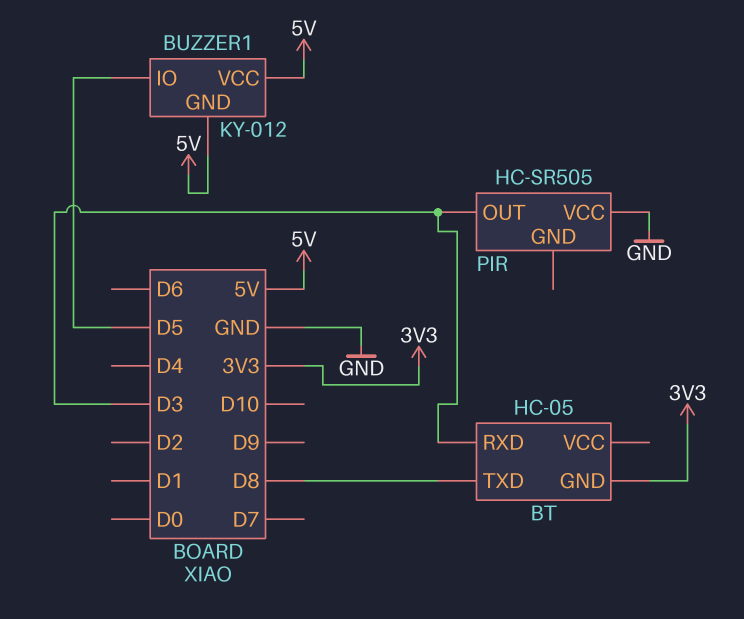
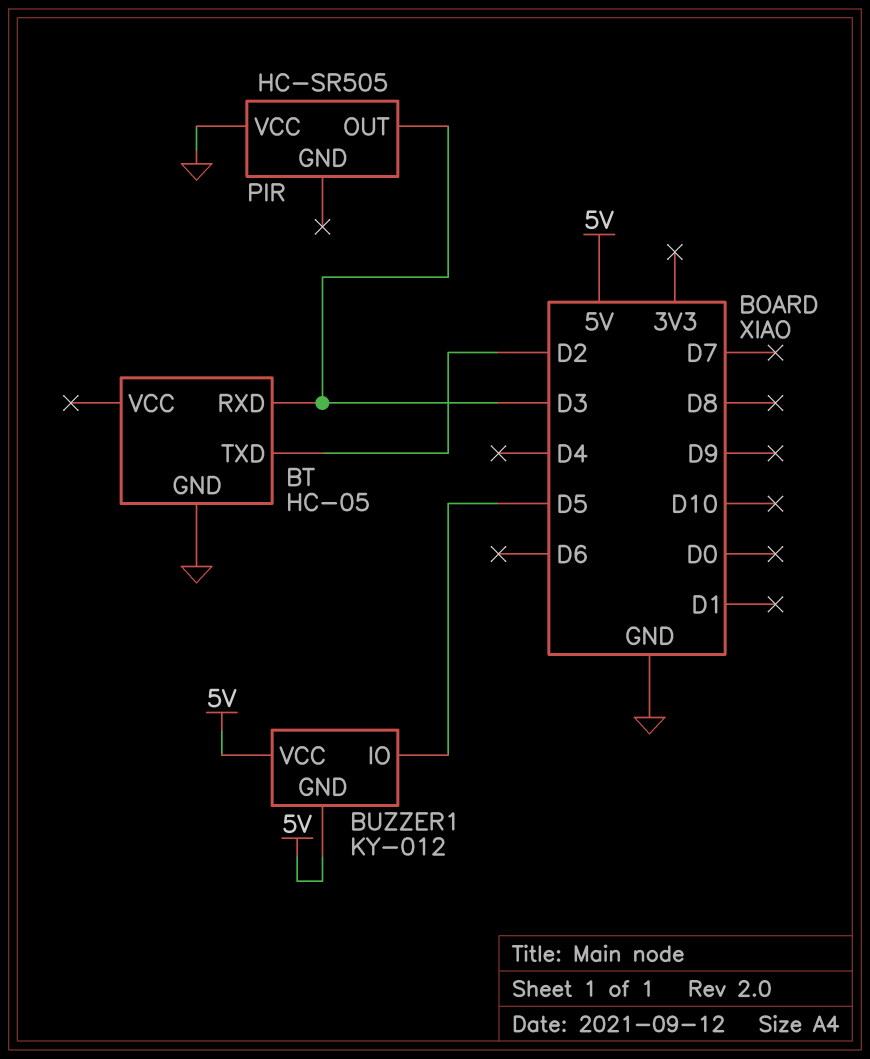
BT pin GND: 3V3 -> GND
BT pin TXD: D8 -> D2

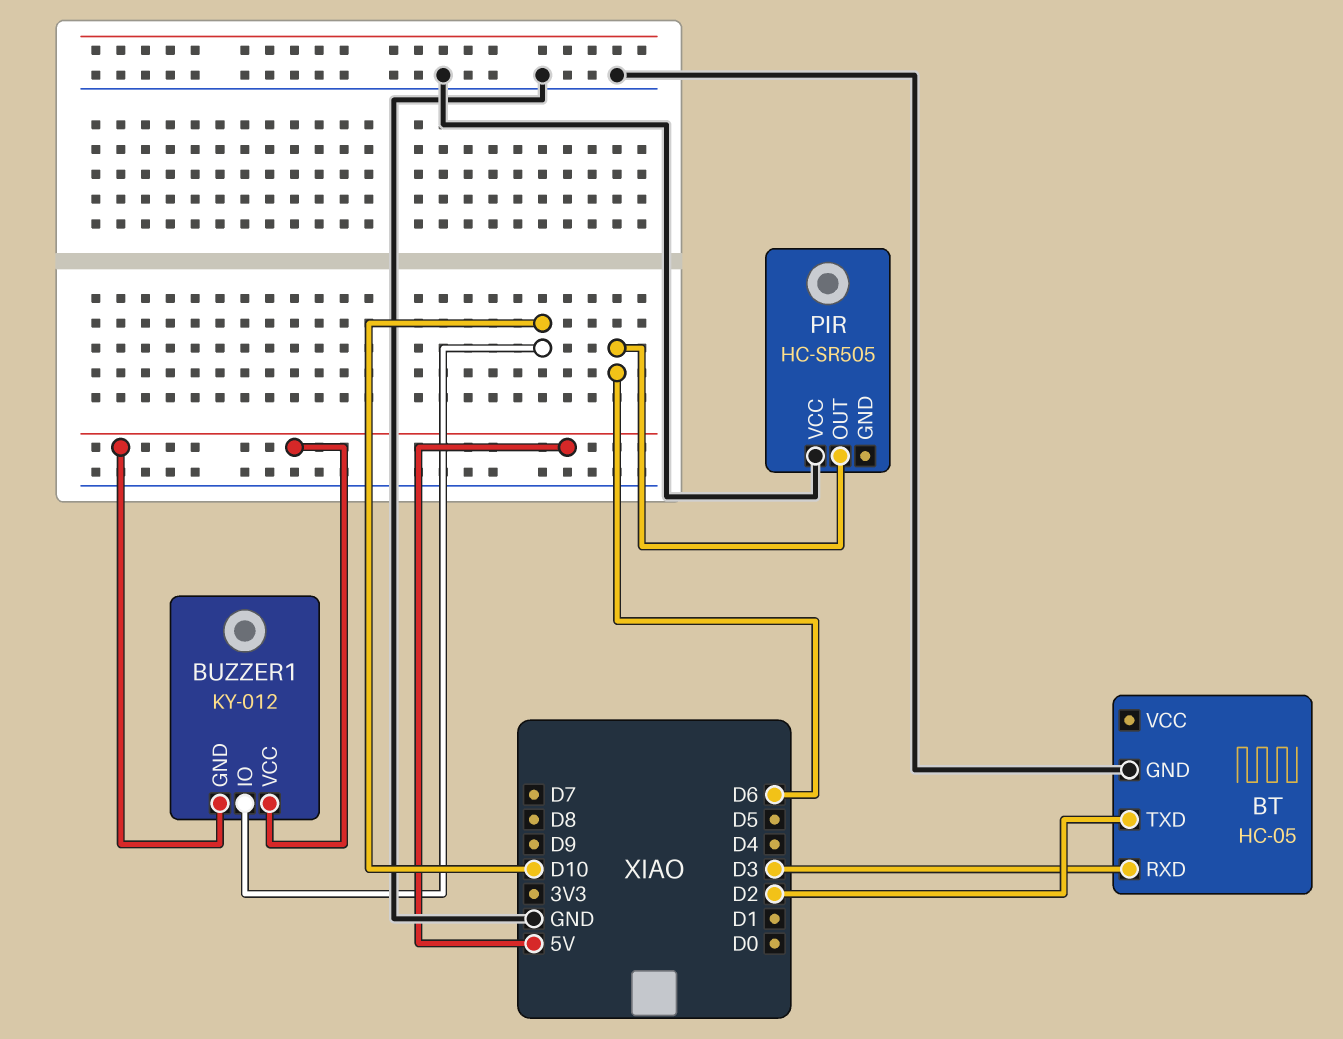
BUZZER1 pin IO: D5 -> D10
PIR pin OUT: D3 -> D6

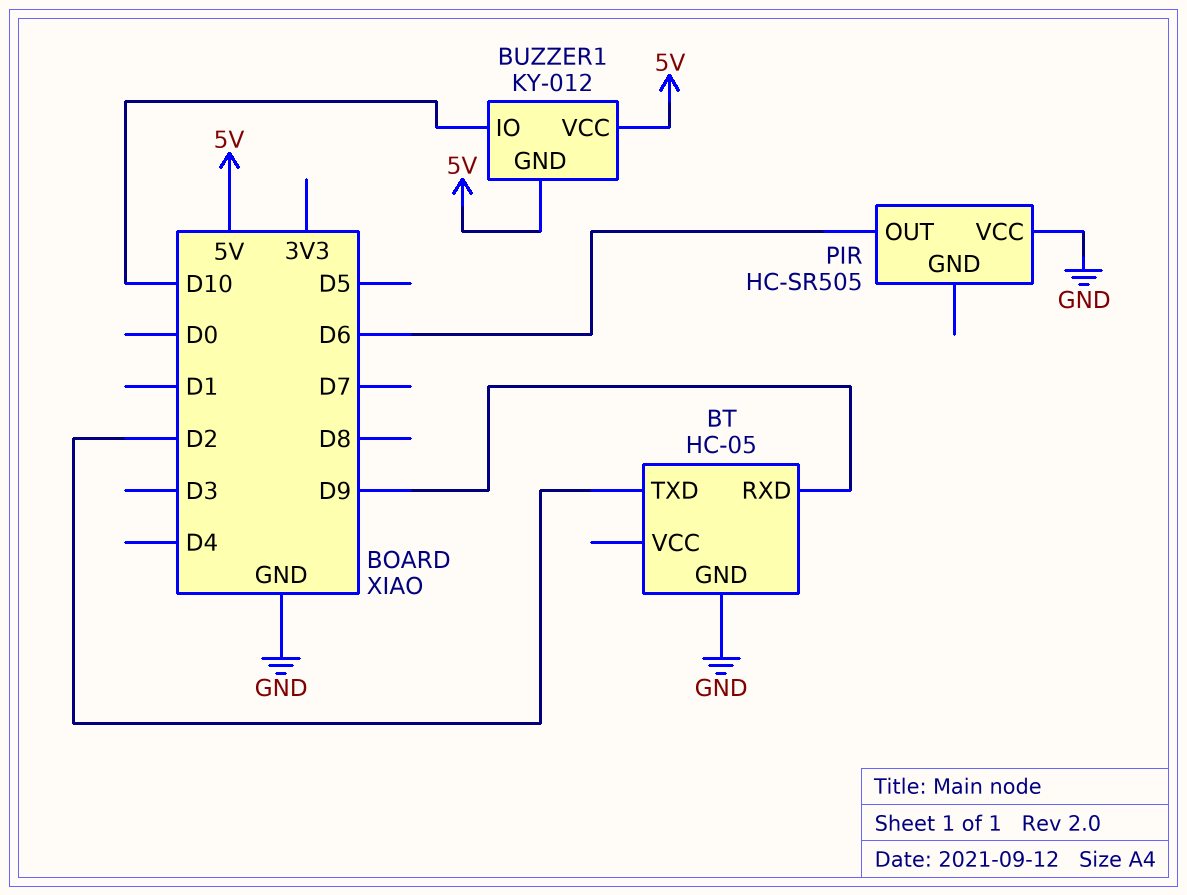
BT pin RXD: D3 -> D9

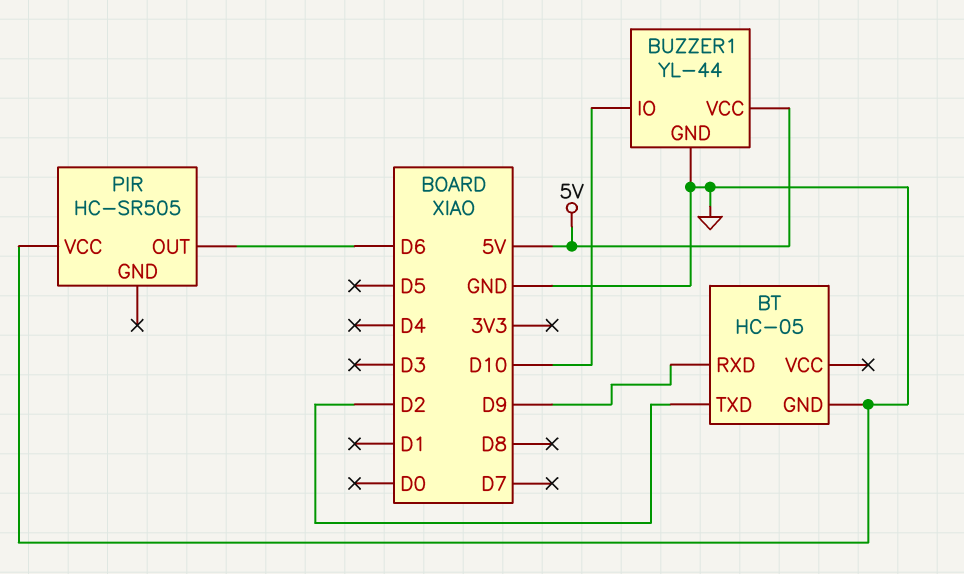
BUZZER1: KY-012 -> YL-44
BUZZER1 pin GND: 5V -> GND

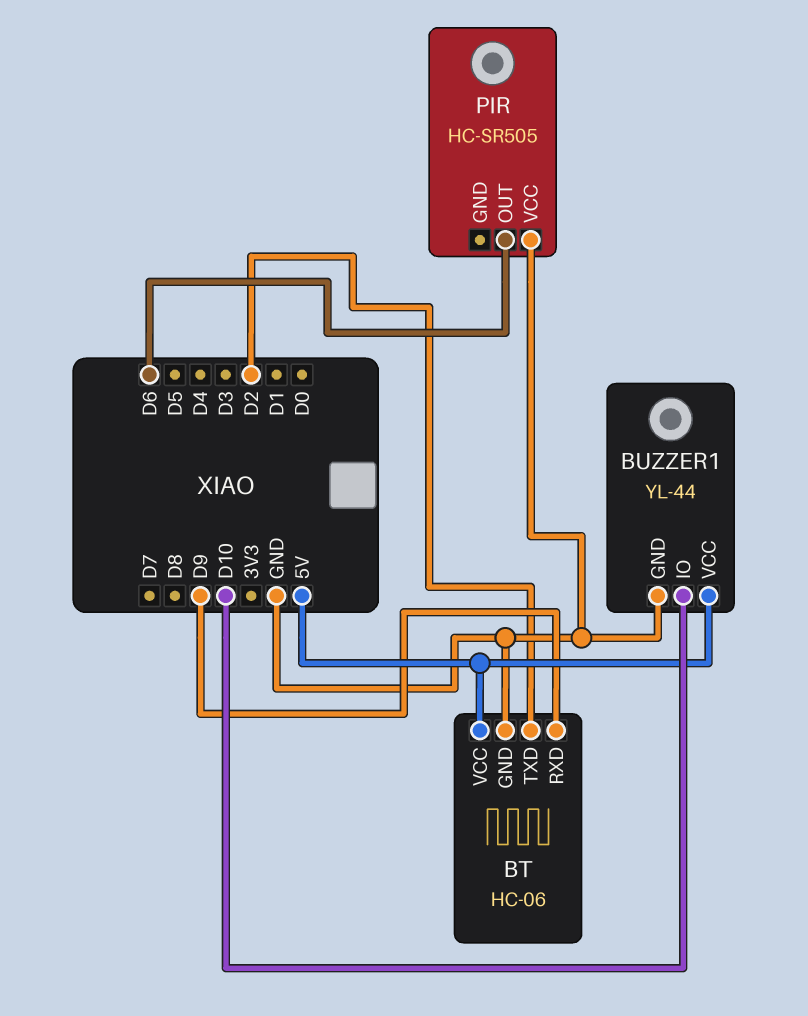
BT: HC-05 -> HC-06
BT pin VCC: none -> 5V

